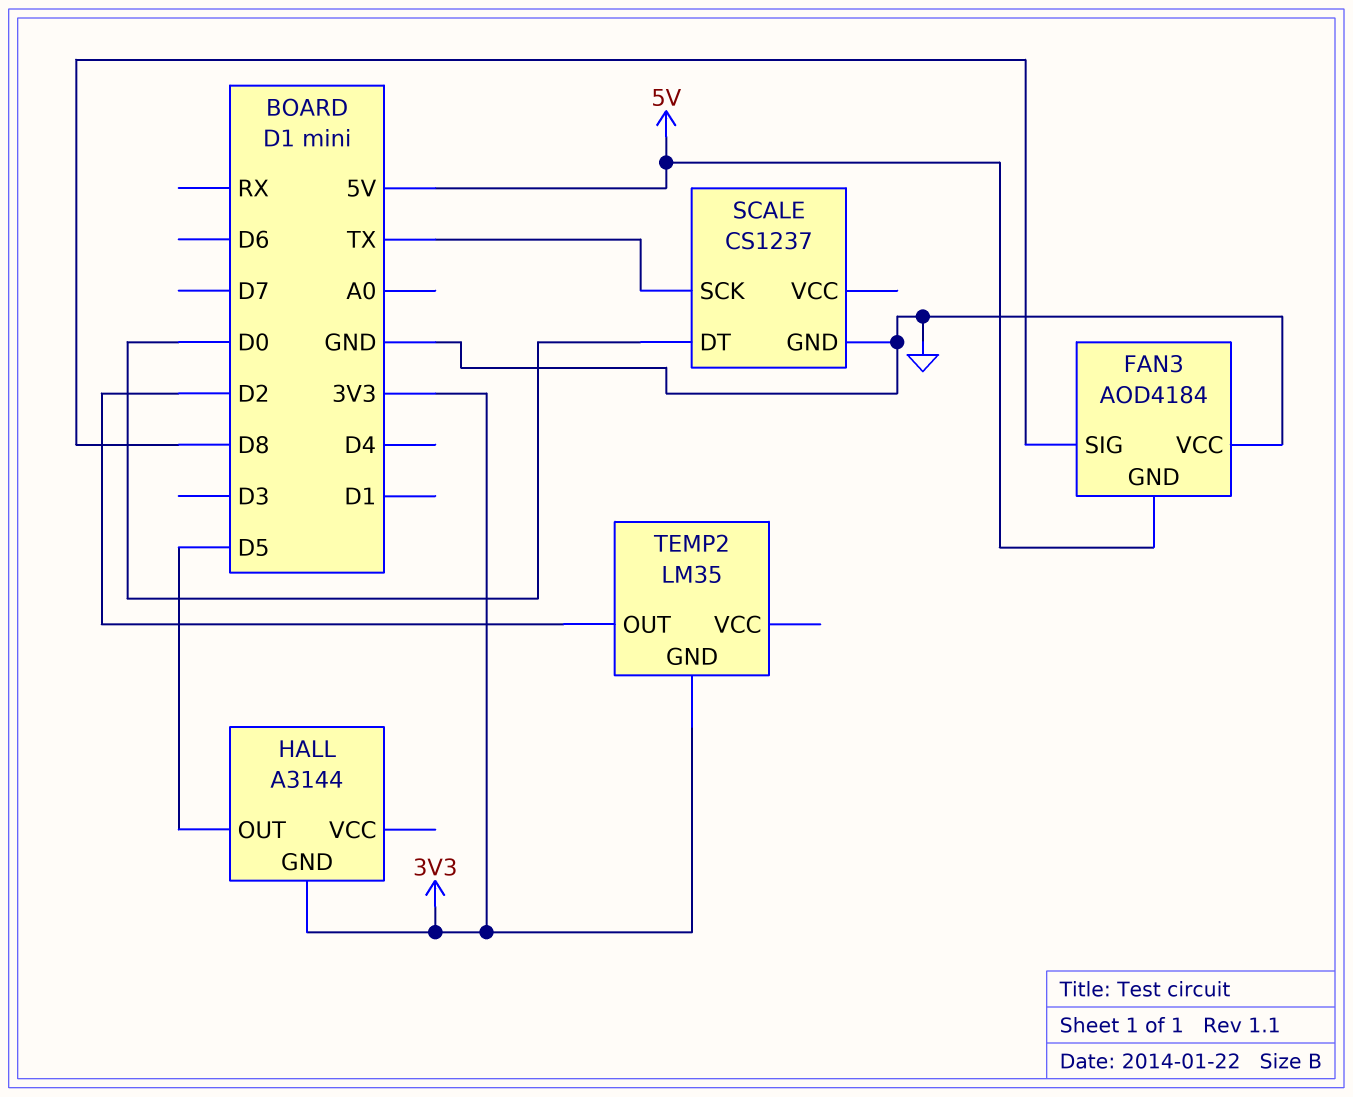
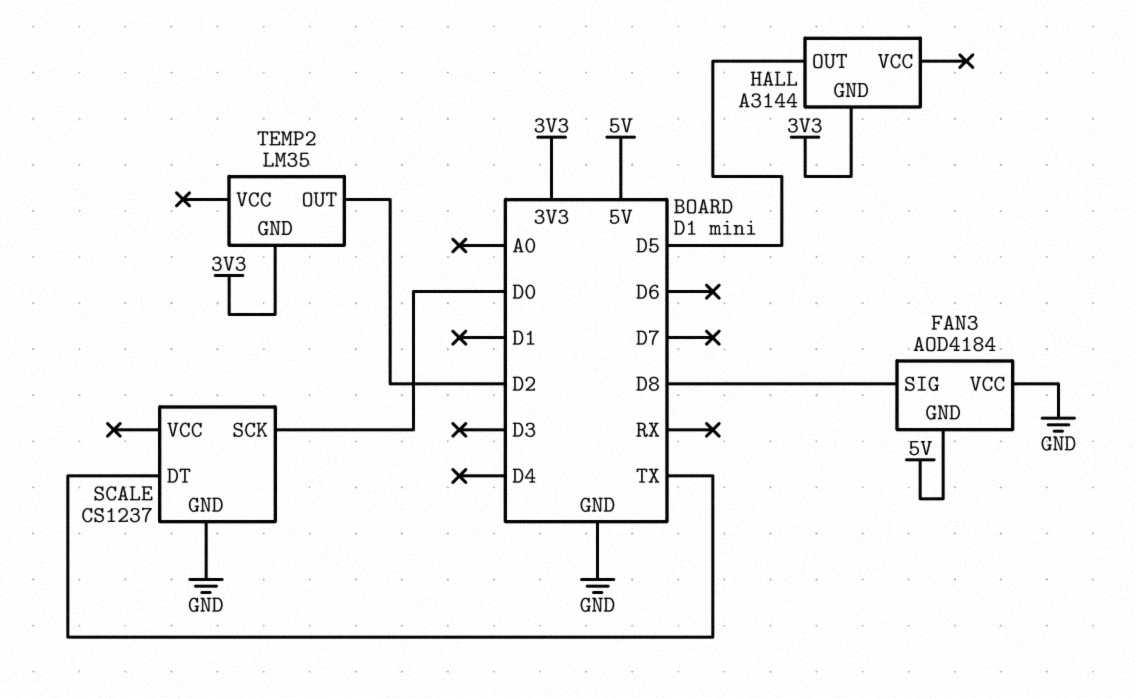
SCALE pin DT: D0 -> TX
SCALE pin SCK: TX -> D0

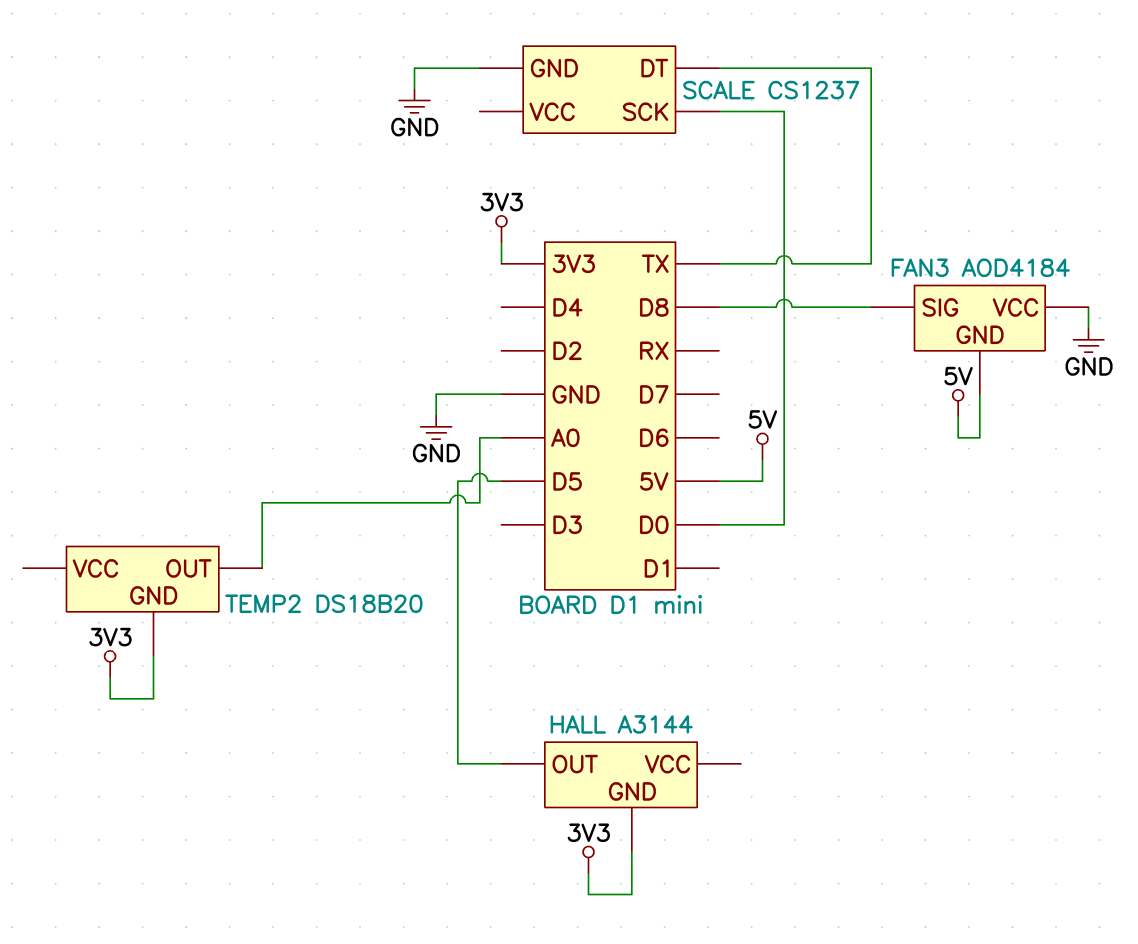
TEMP2: LM35 -> DS18B20
TEMP2 pin OUT: D2 -> A0

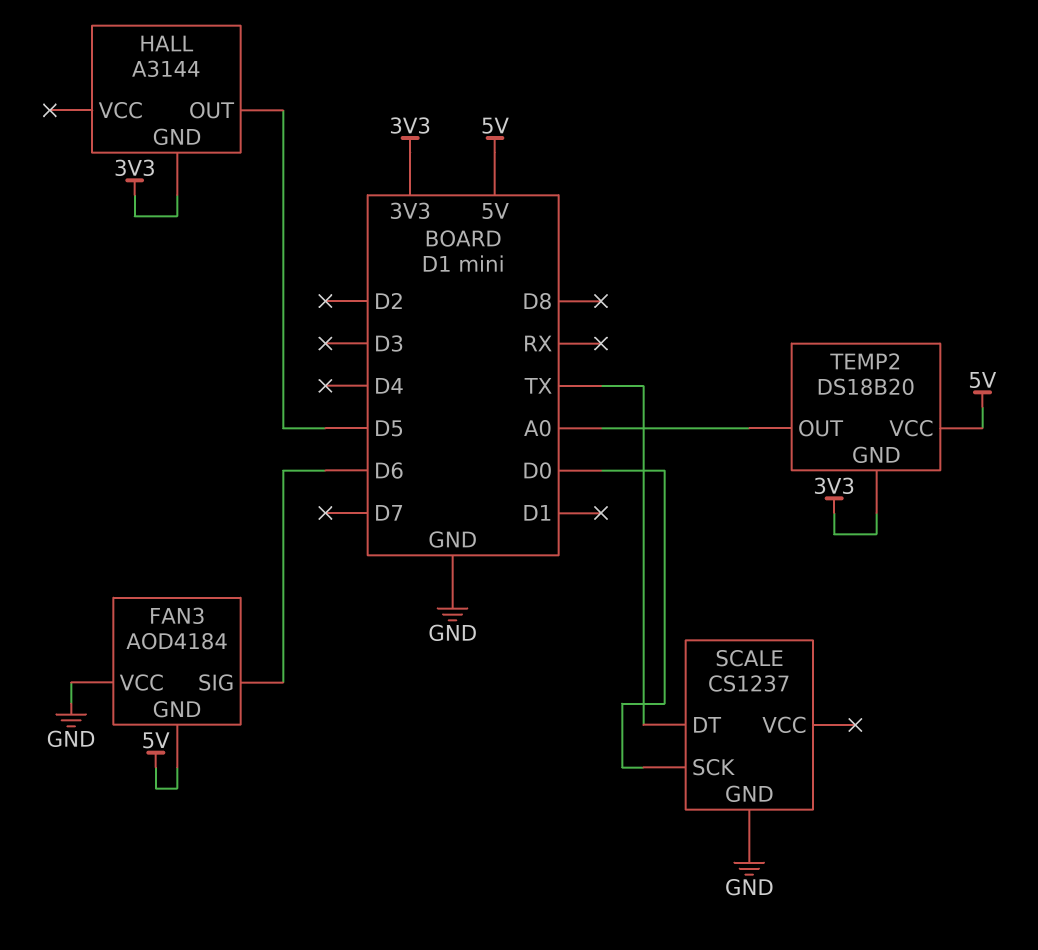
FAN3 pin SIG: D8 -> D6
TEMP2 pin VCC: none -> 5V

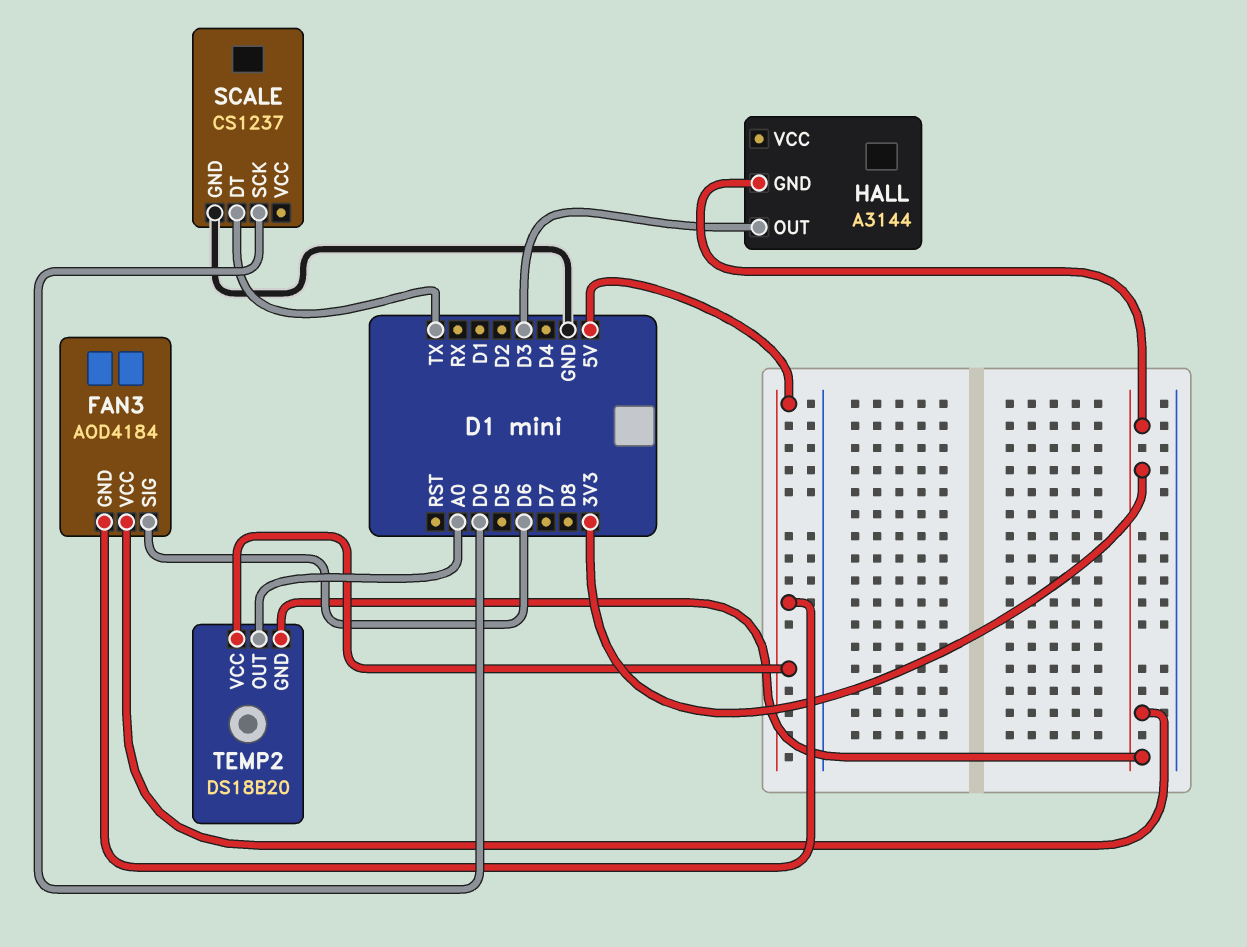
FAN3 pin VCC: GND -> 3V3
HALL pin OUT: D5 -> D3

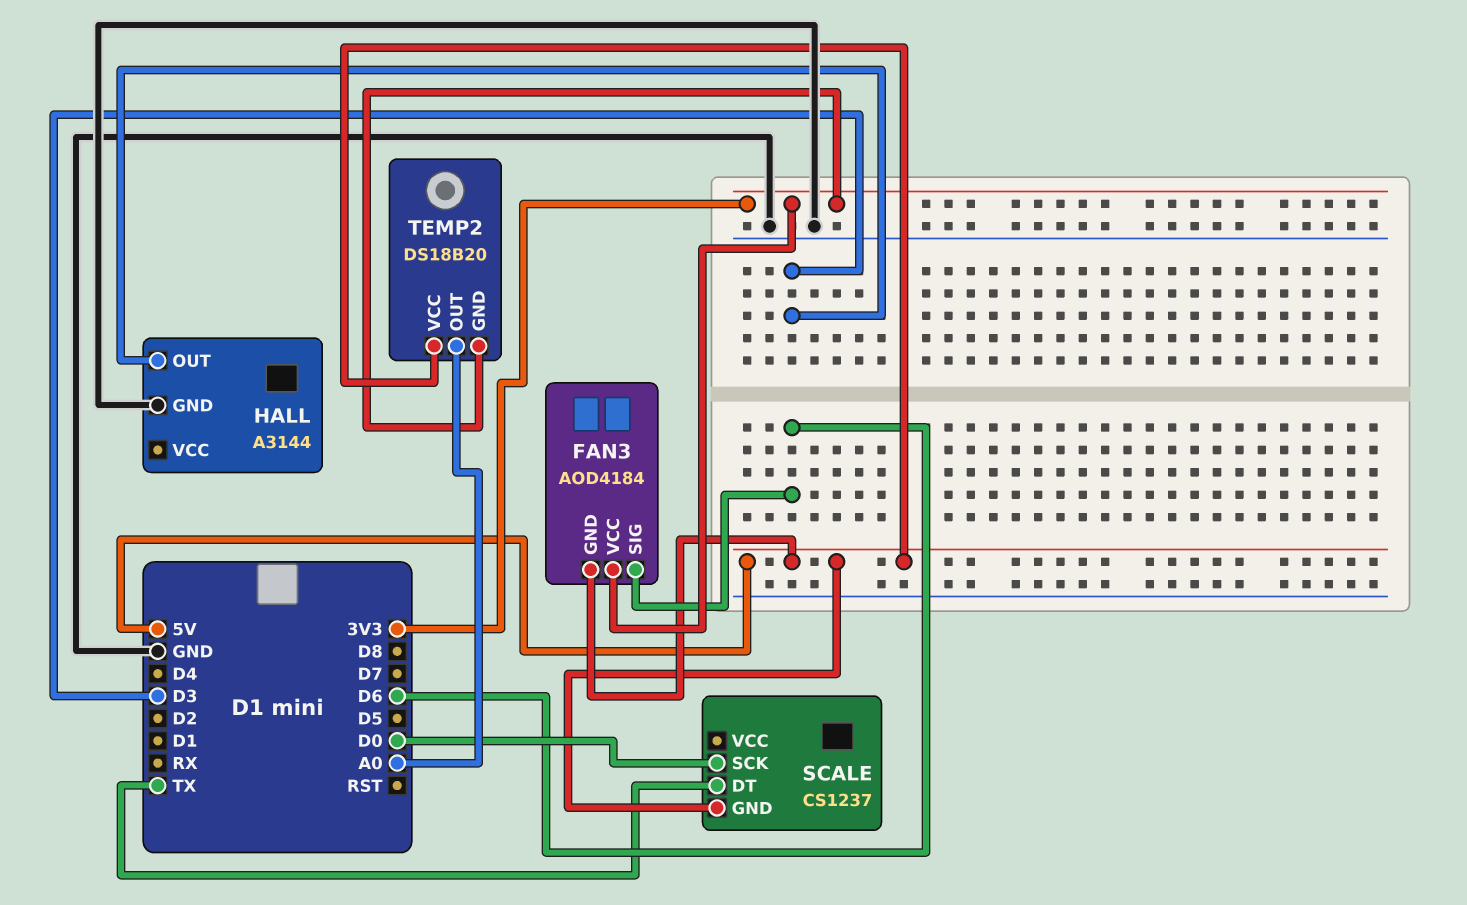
HALL pin GND: 3V3 -> GND
SCALE pin GND: GND -> 5V

